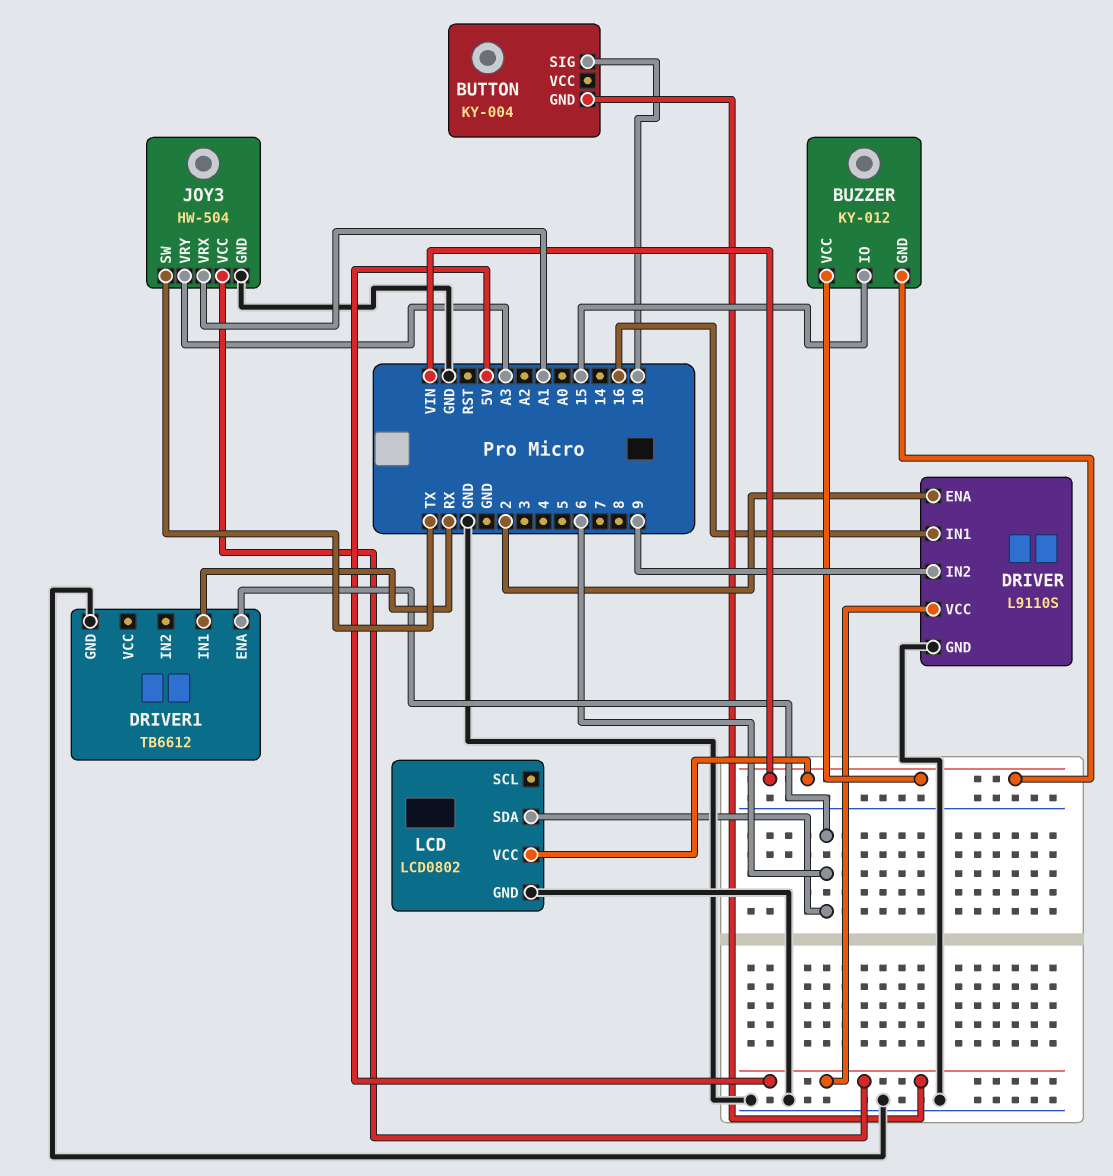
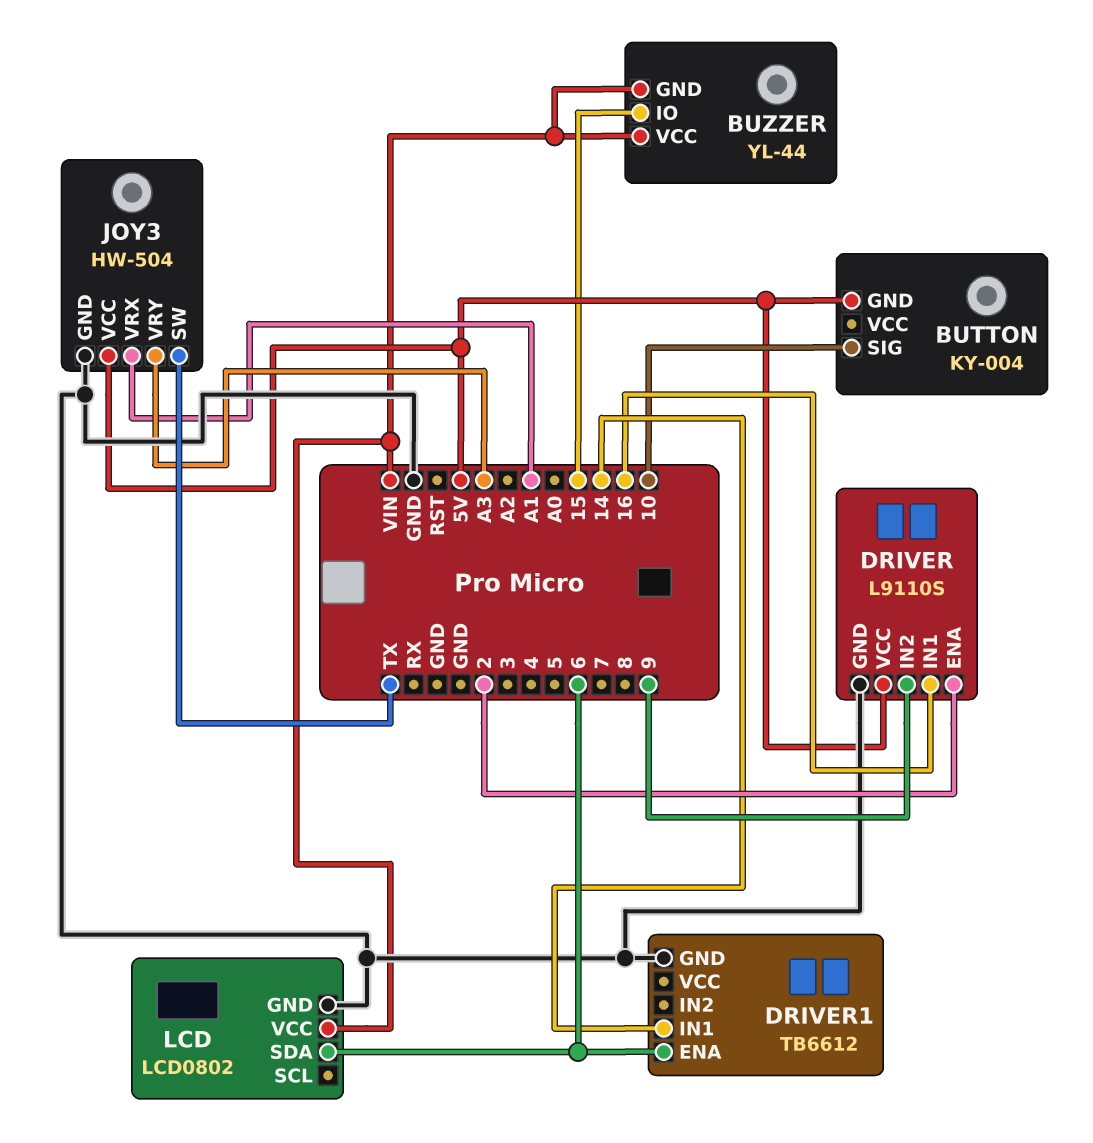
BUZZER: KY-012 -> YL-44
DRIVER1 pin IN1: RX -> 14

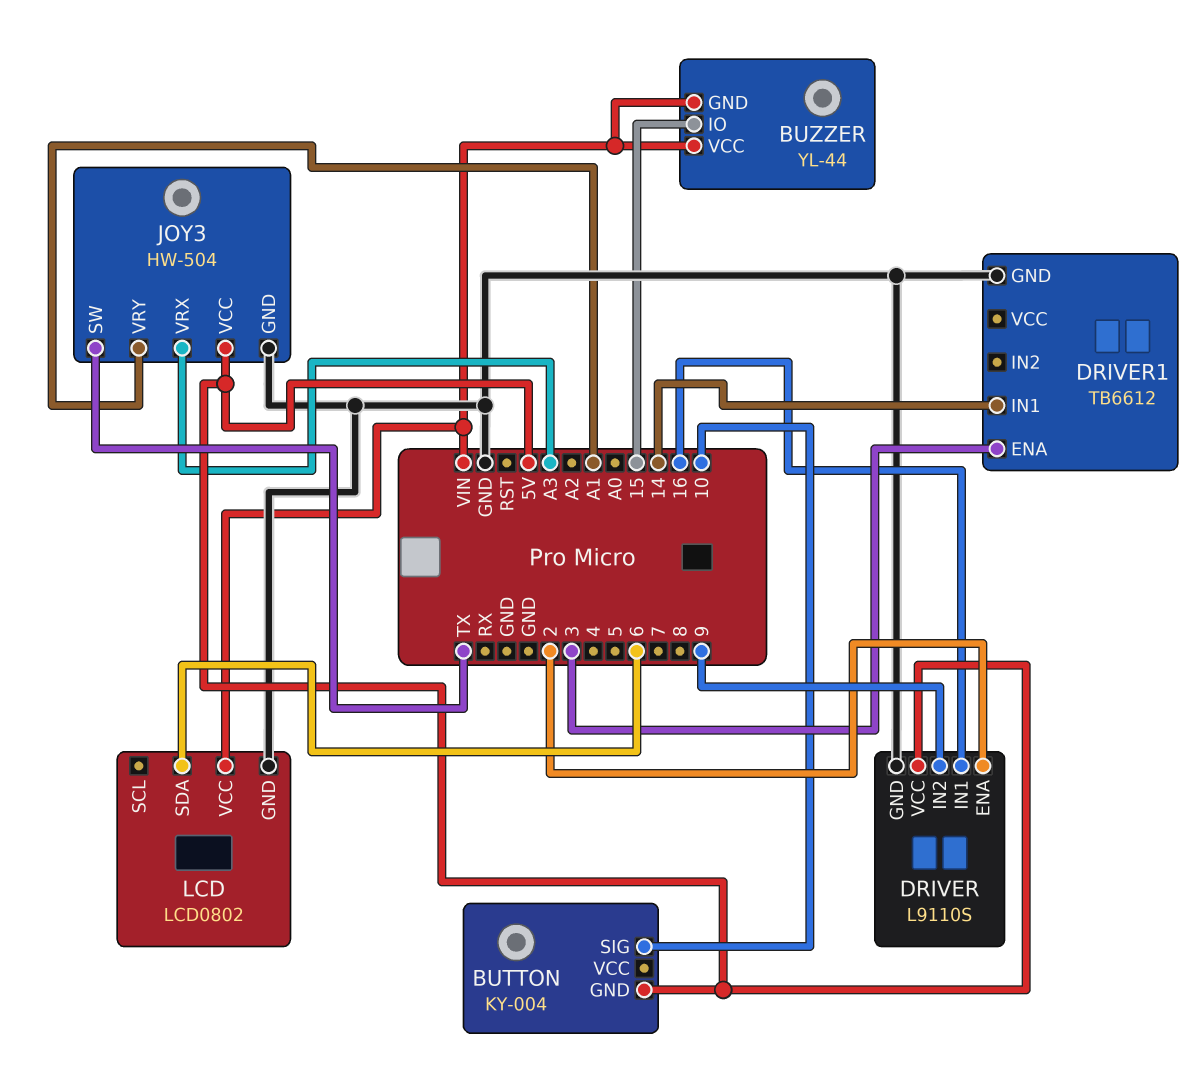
DRIVER1 pin ENA: 6 -> 3
JOY3 pin VRX: A1 -> A3
JOY3 pin VRY: A3 -> A1

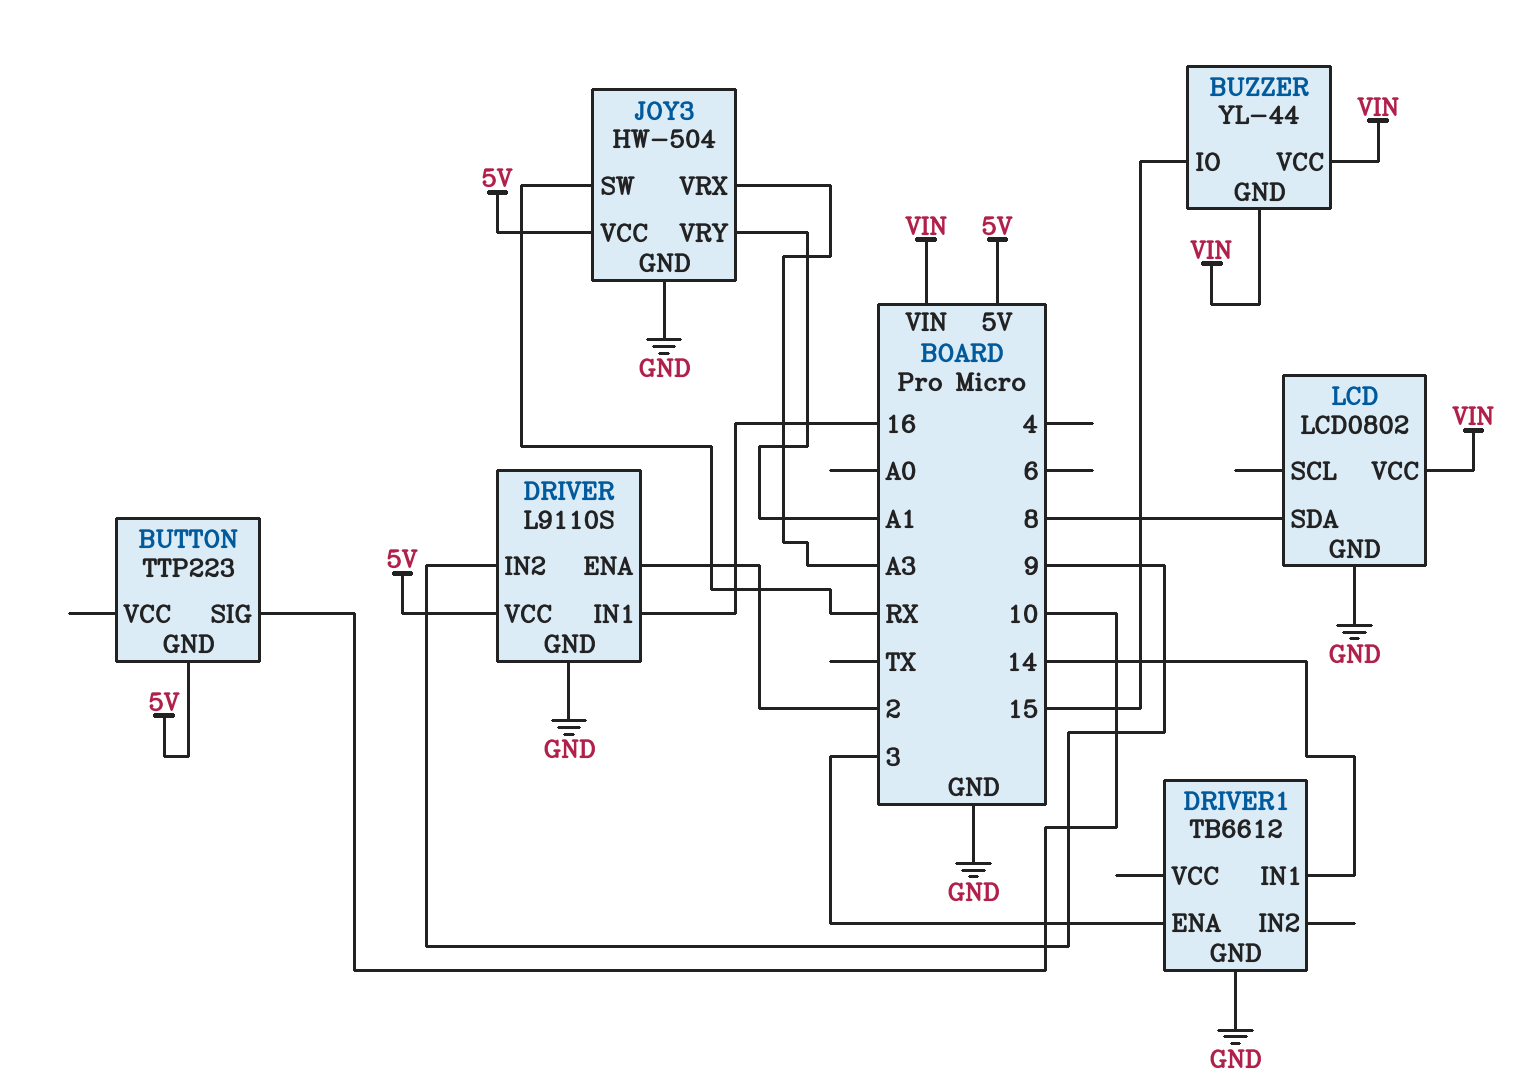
BUTTON: KY-004 -> TTP223
JOY3 pin SW: TX -> RX
LCD pin SDA: 6 -> 8

